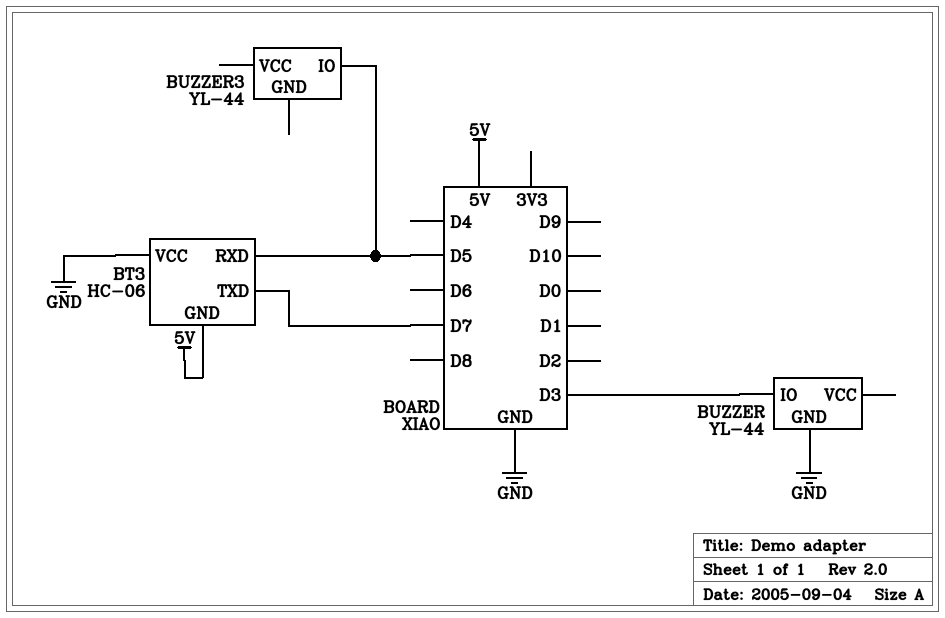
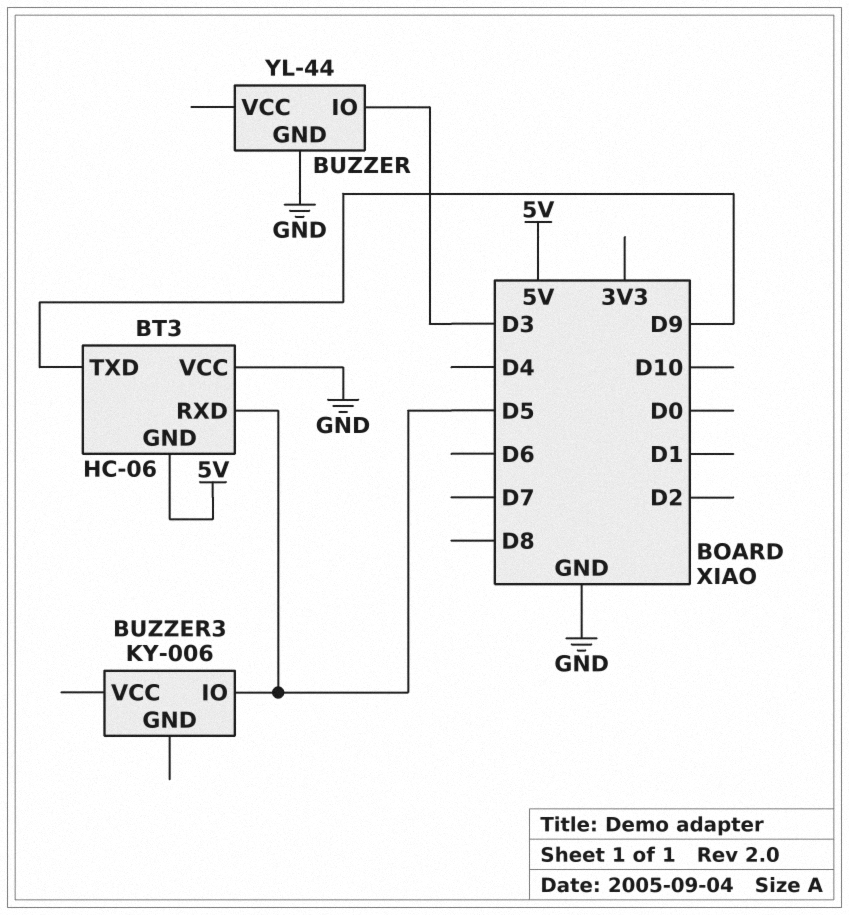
BT3 pin TXD: D7 -> D9
BUZZER3: YL-44 -> KY-006

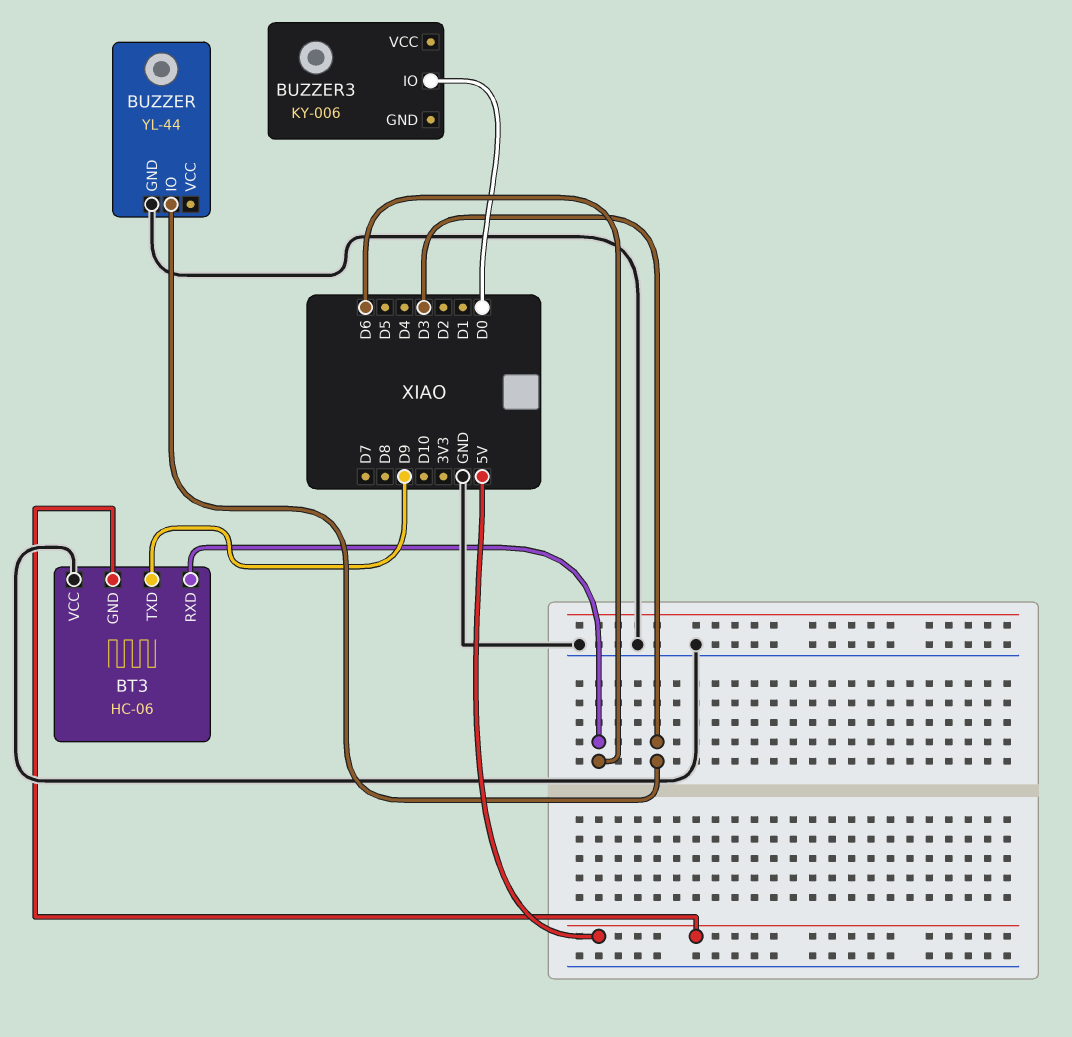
BT3 pin RXD: D5 -> D6
BUZZER3 pin IO: D5 -> D0

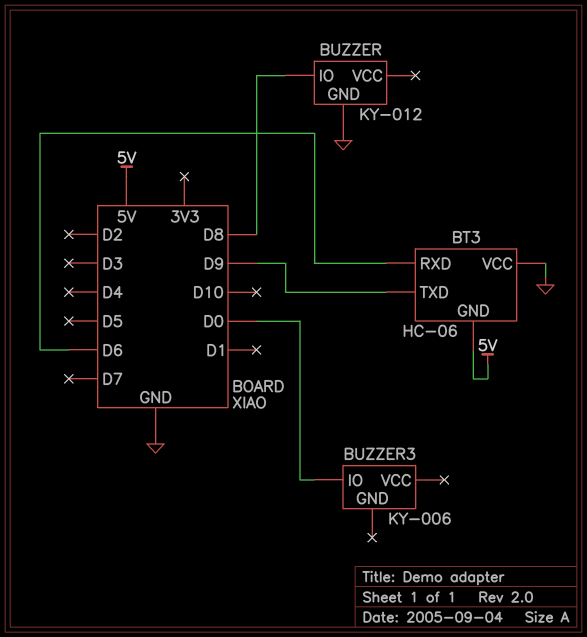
BUZZER: YL-44 -> KY-012
BUZZER pin IO: D3 -> D8

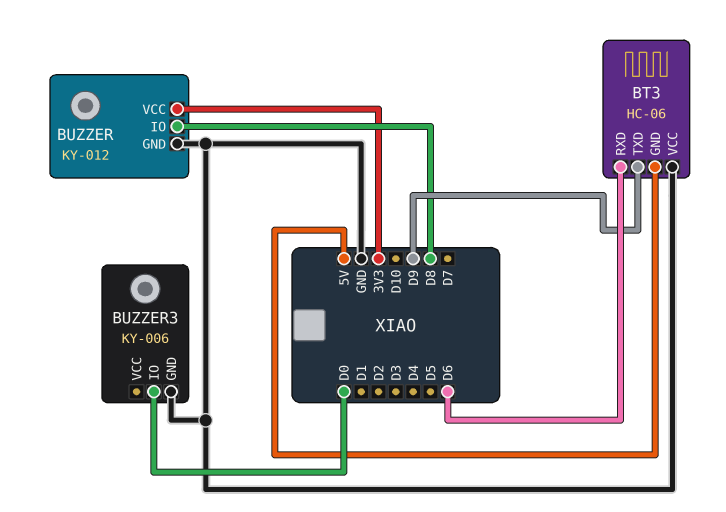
BUZZER pin VCC: none -> 3V3
BUZZER3 pin GND: none -> GND

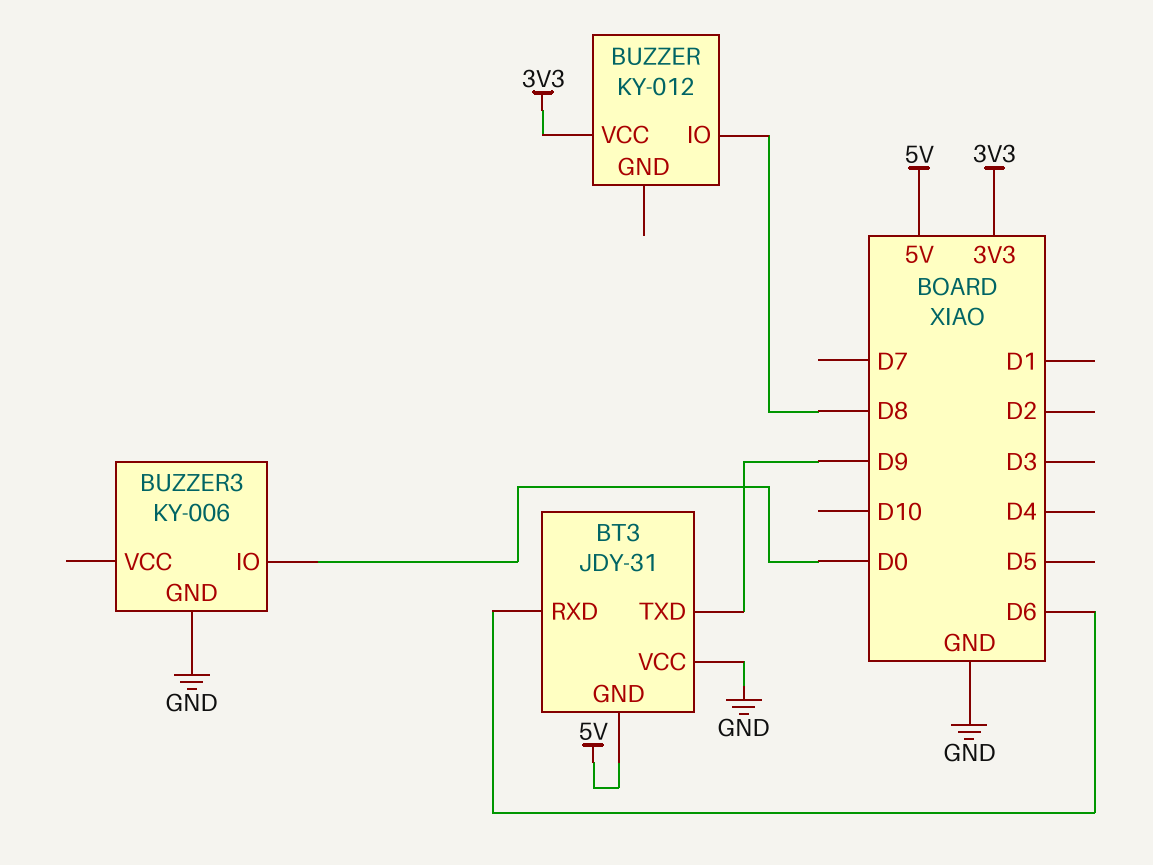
BT3: HC-06 -> JDY-31
BUZZER pin GND: GND -> none

